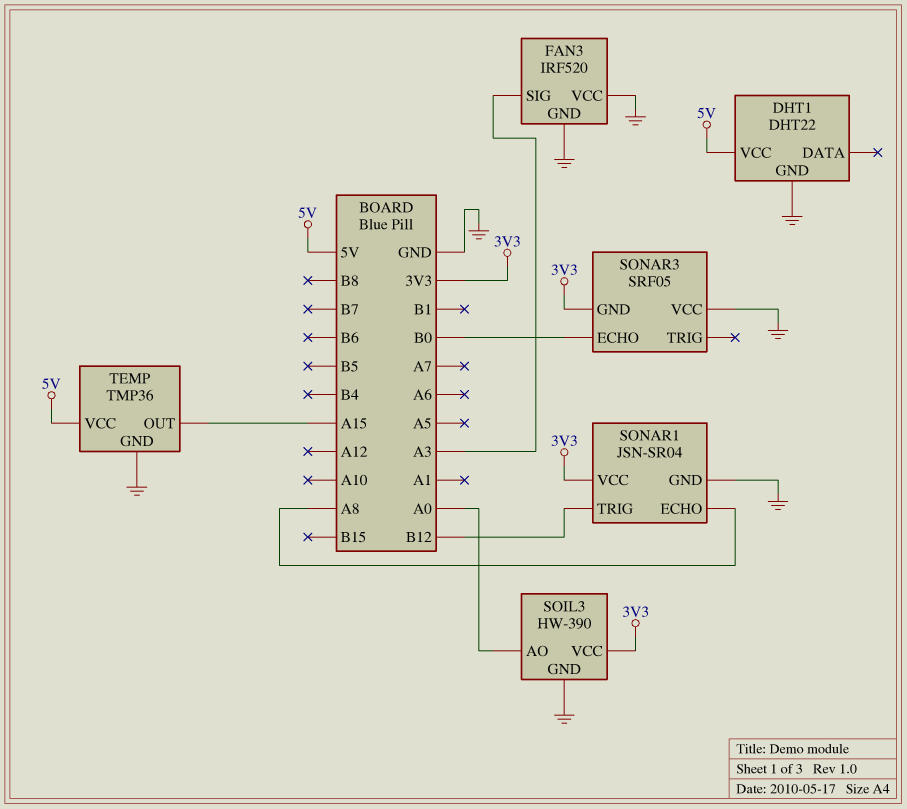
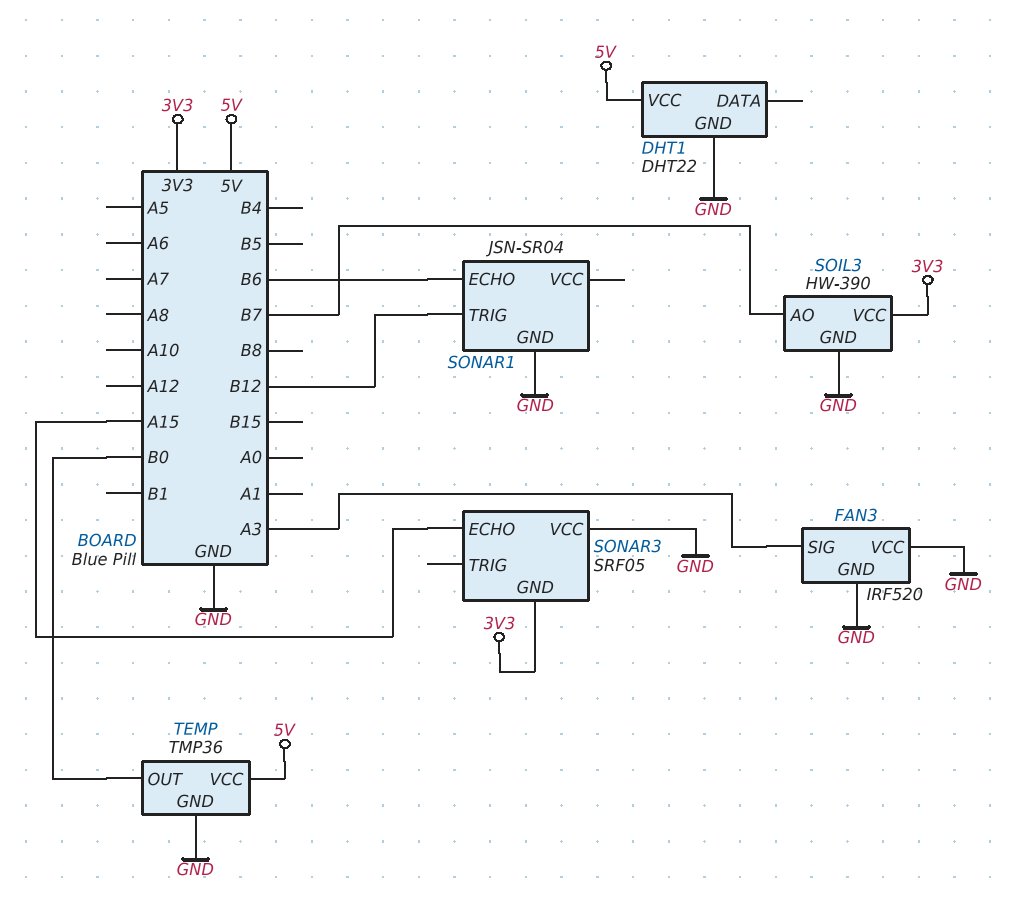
SOIL3 pin AO: A0 -> B7
SONAR1 pin ECHO: A8 -> B6
SONAR1 pin VCC: 3V3 -> none
SONAR3 pin ECHO: B0 -> A15
TEMP pin OUT: A15 -> B0

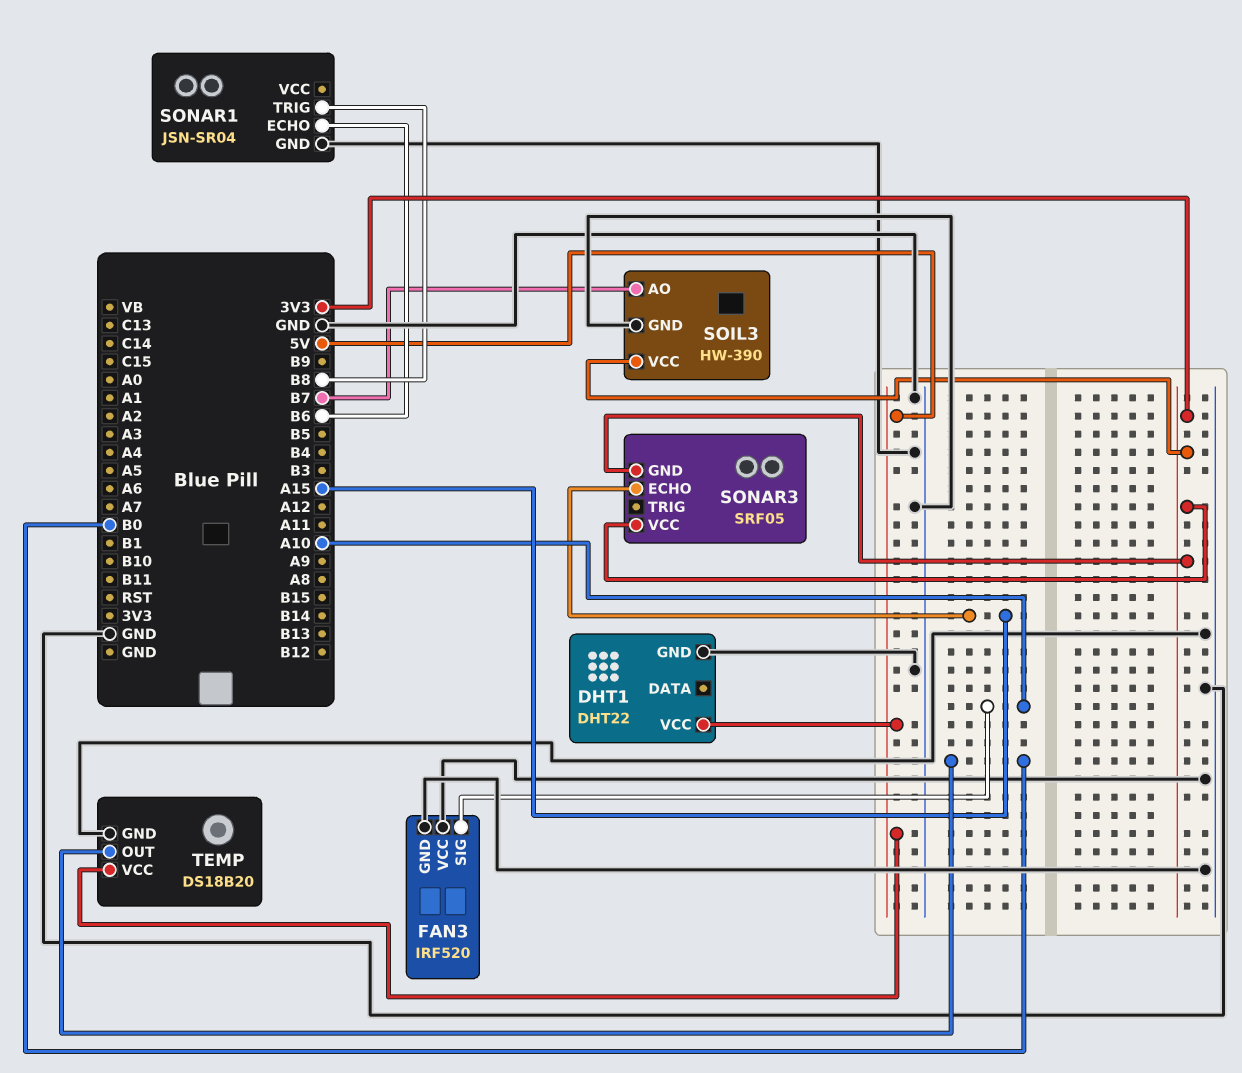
FAN3 pin SIG: A3 -> A10
SONAR1 pin TRIG: B12 -> B8
SONAR3 pin VCC: GND -> 3V3
TEMP: TMP36 -> DS18B20

